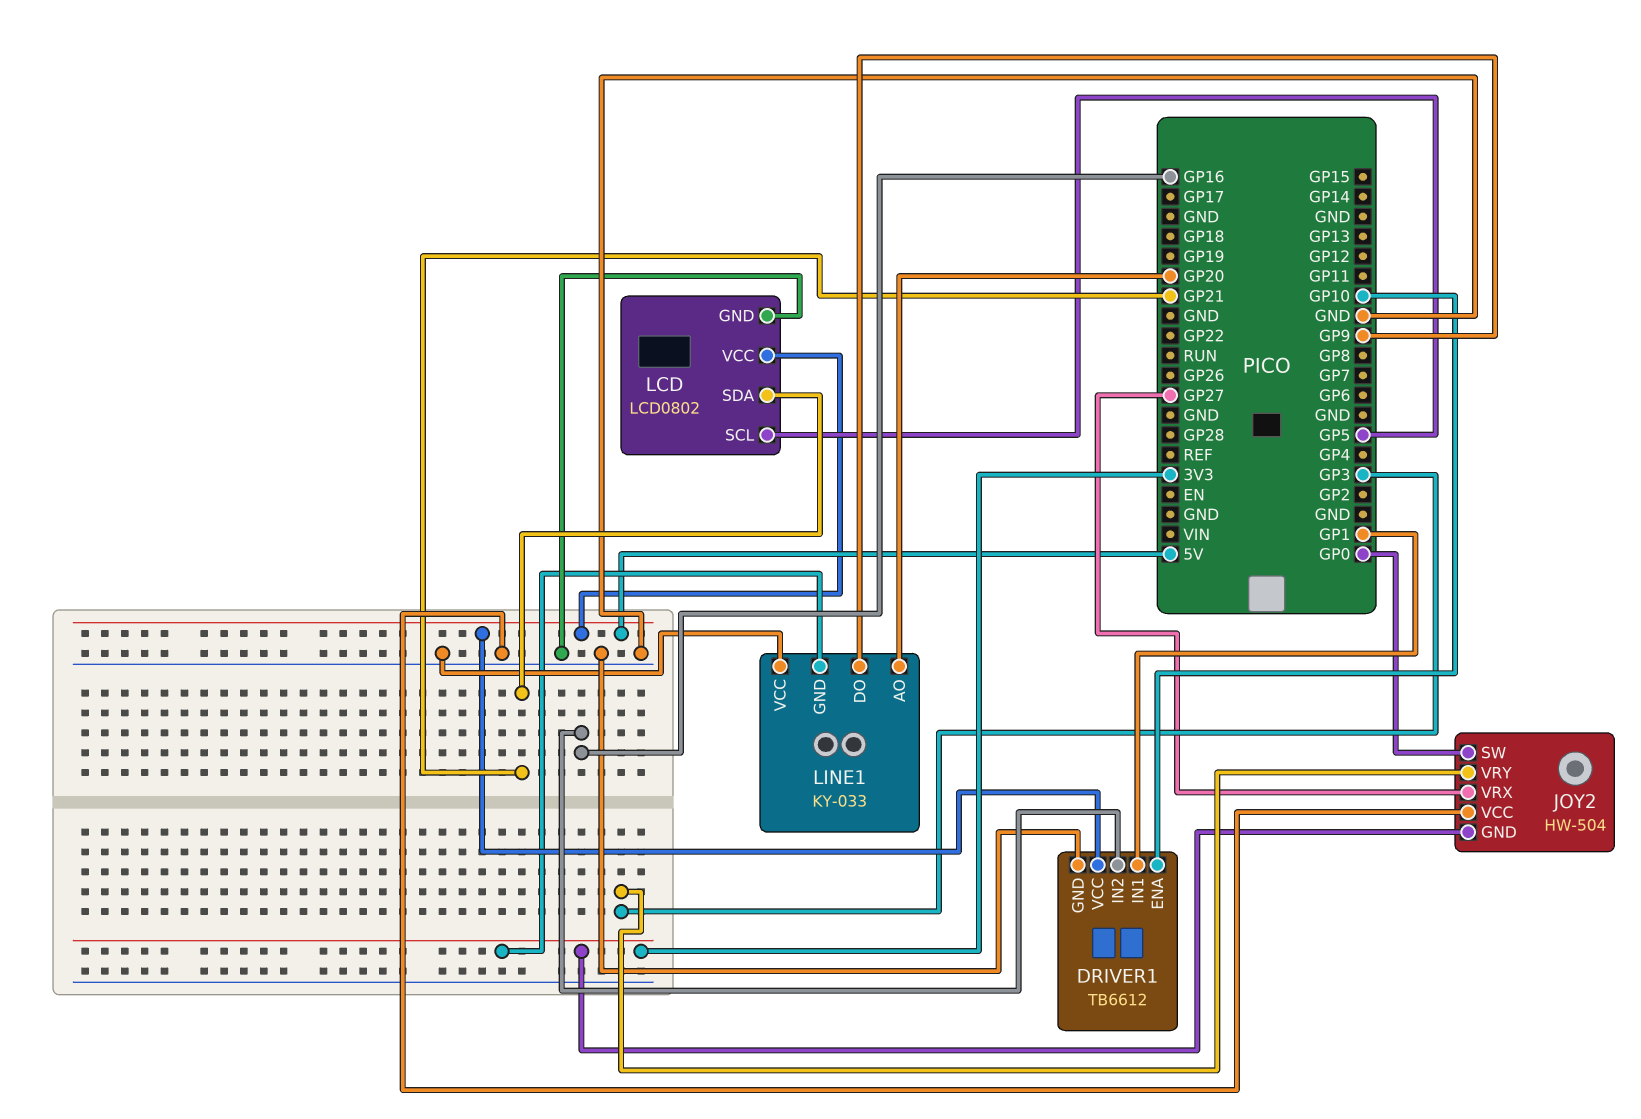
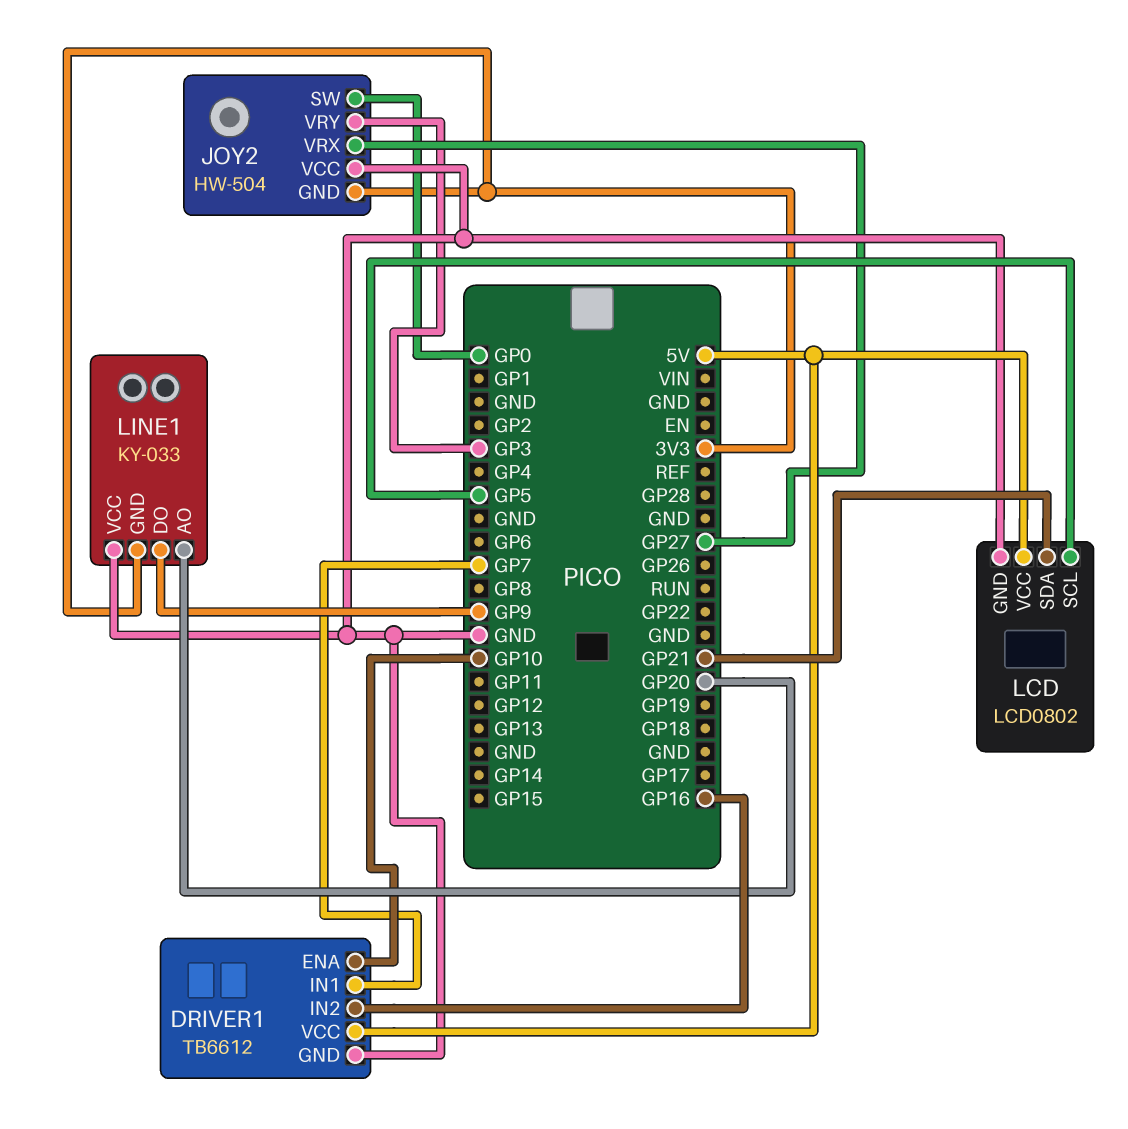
DRIVER1 pin IN1: GP1 -> GP7

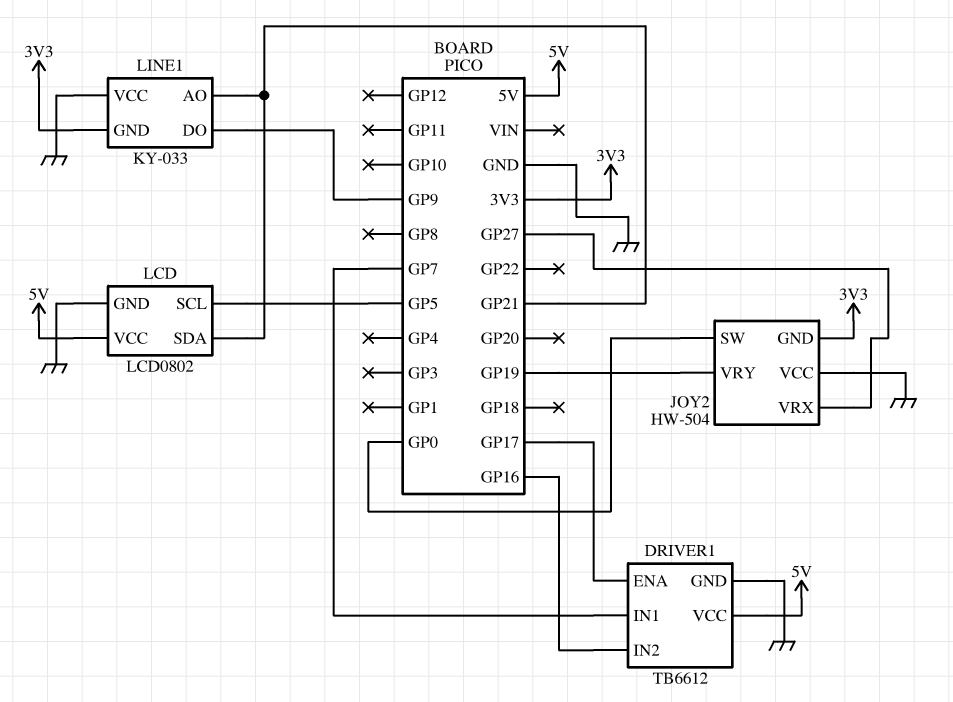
DRIVER1 pin ENA: GP10 -> GP17
JOY2 pin VRY: GP3 -> GP19
LINE1 pin AO: GP20 -> GP21

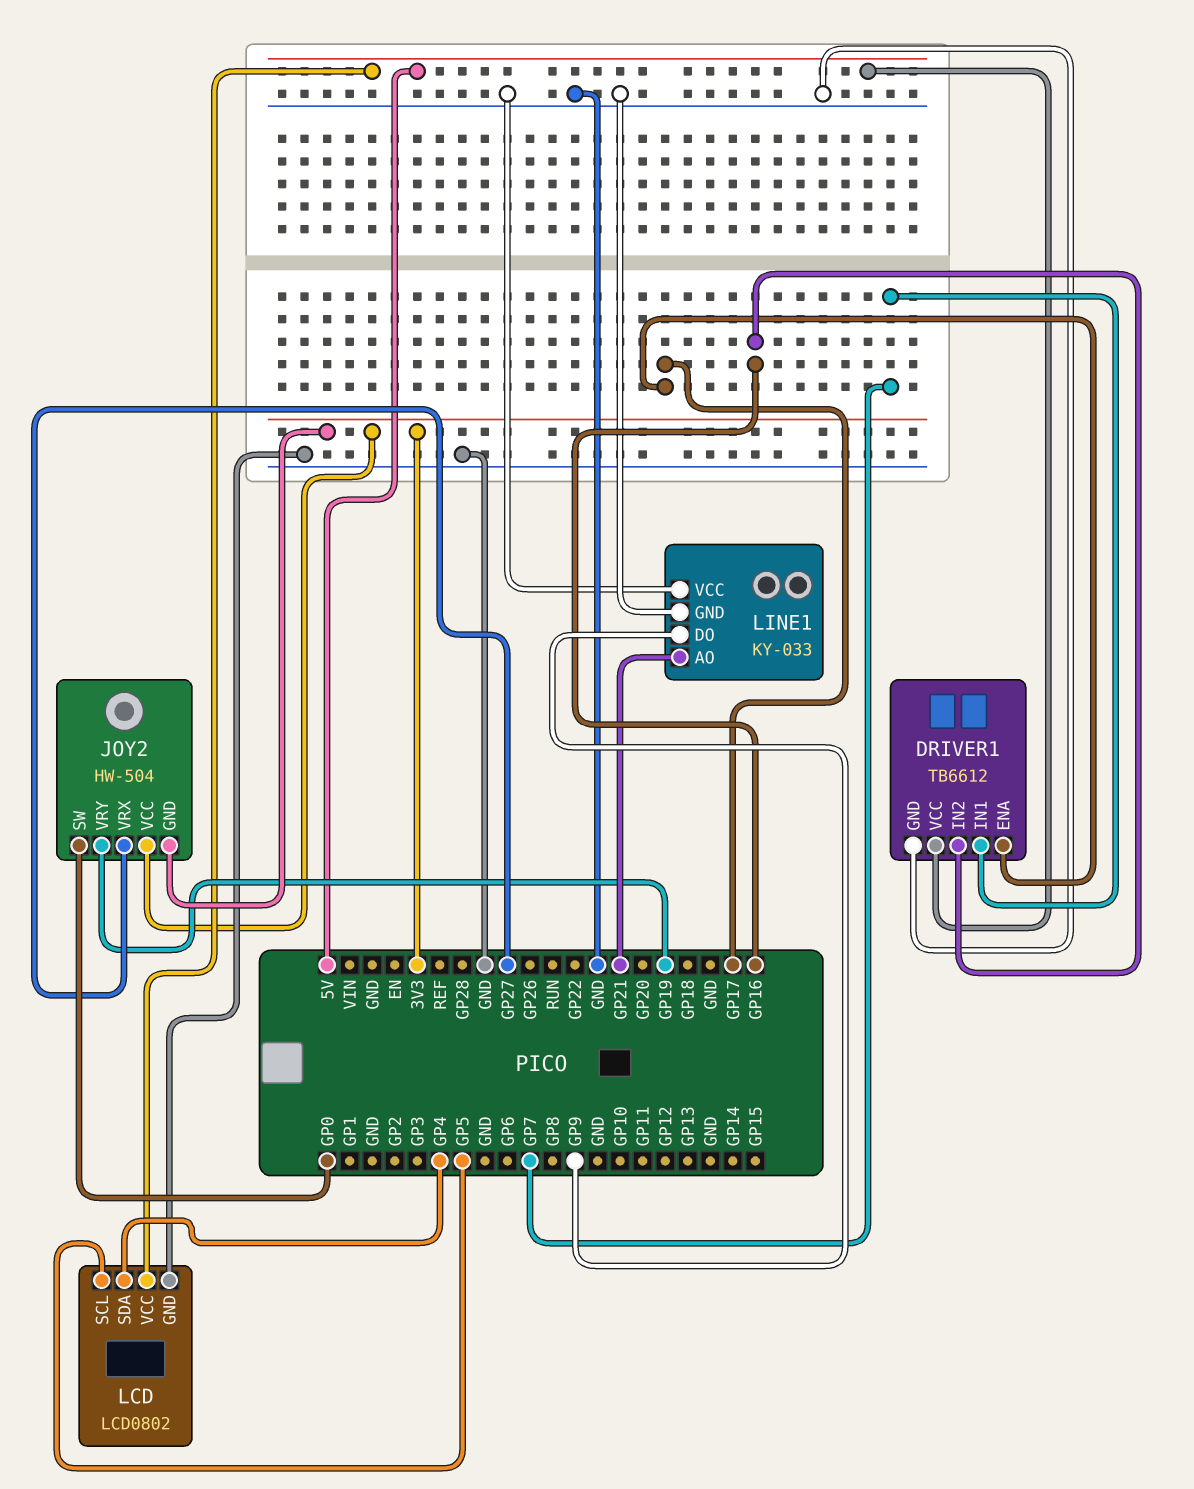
JOY2 pin VCC: GND -> 3V3
LCD pin SDA: GP21 -> GP4
LINE1 pin GND: 3V3 -> GND

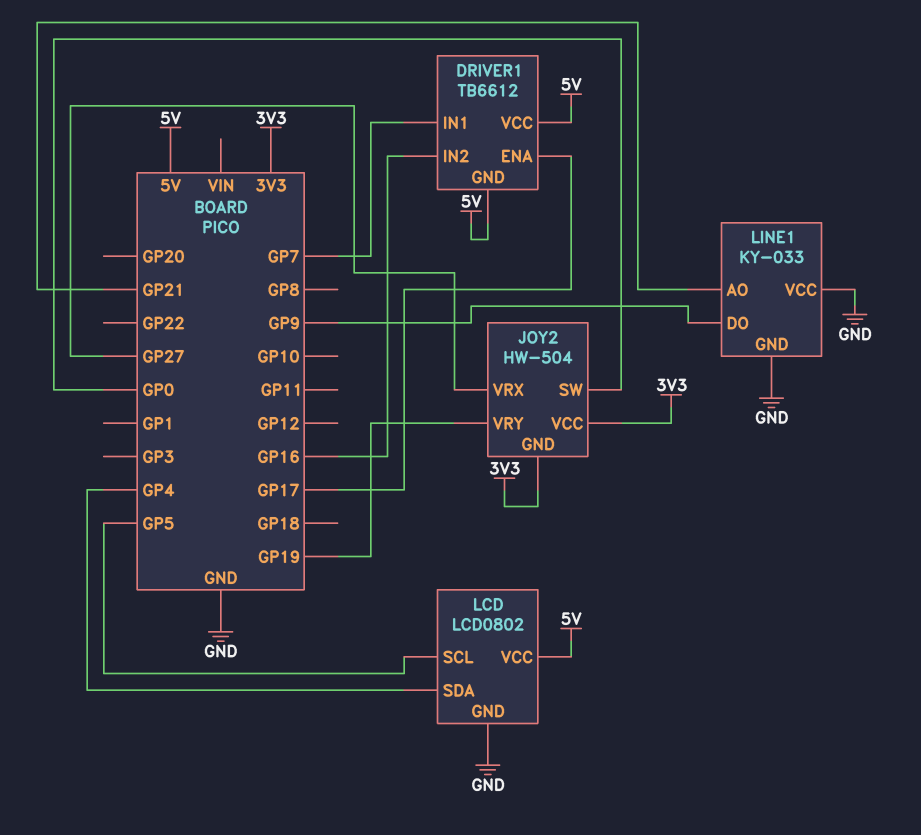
DRIVER1 pin GND: GND -> 5V

